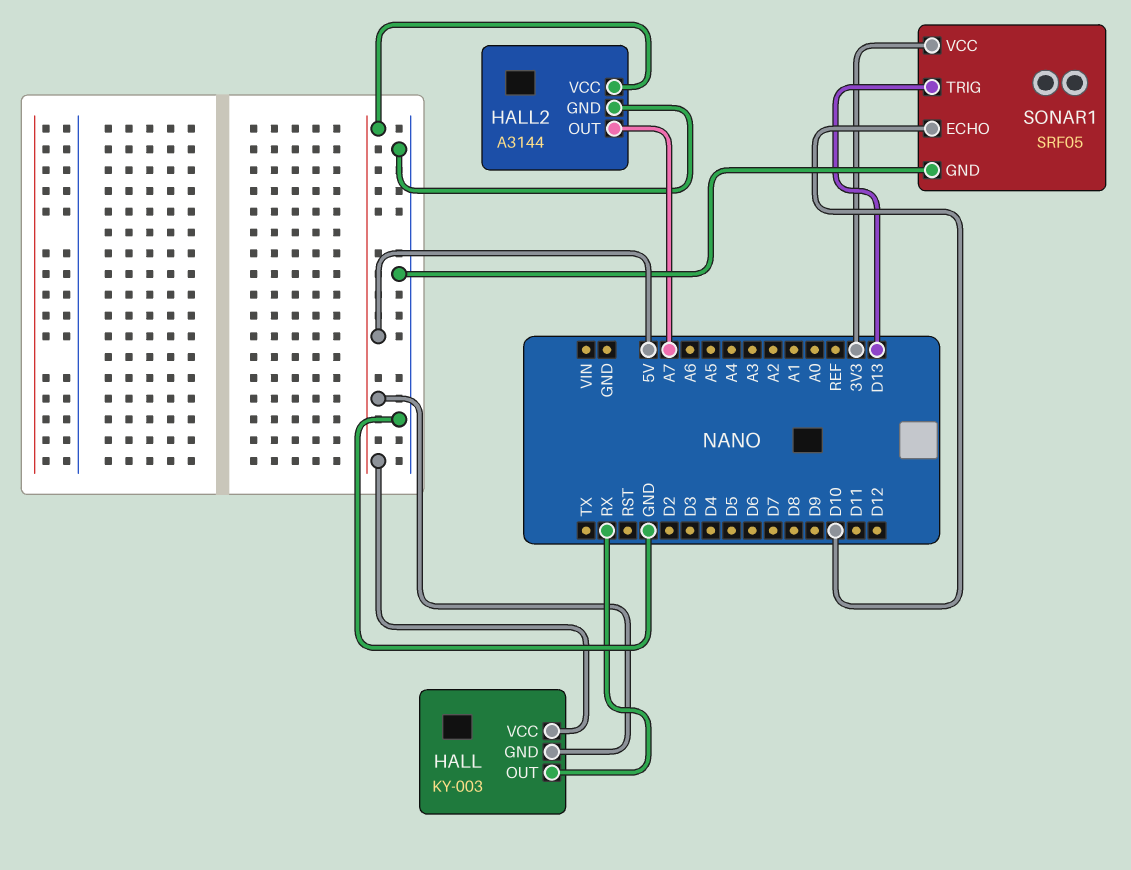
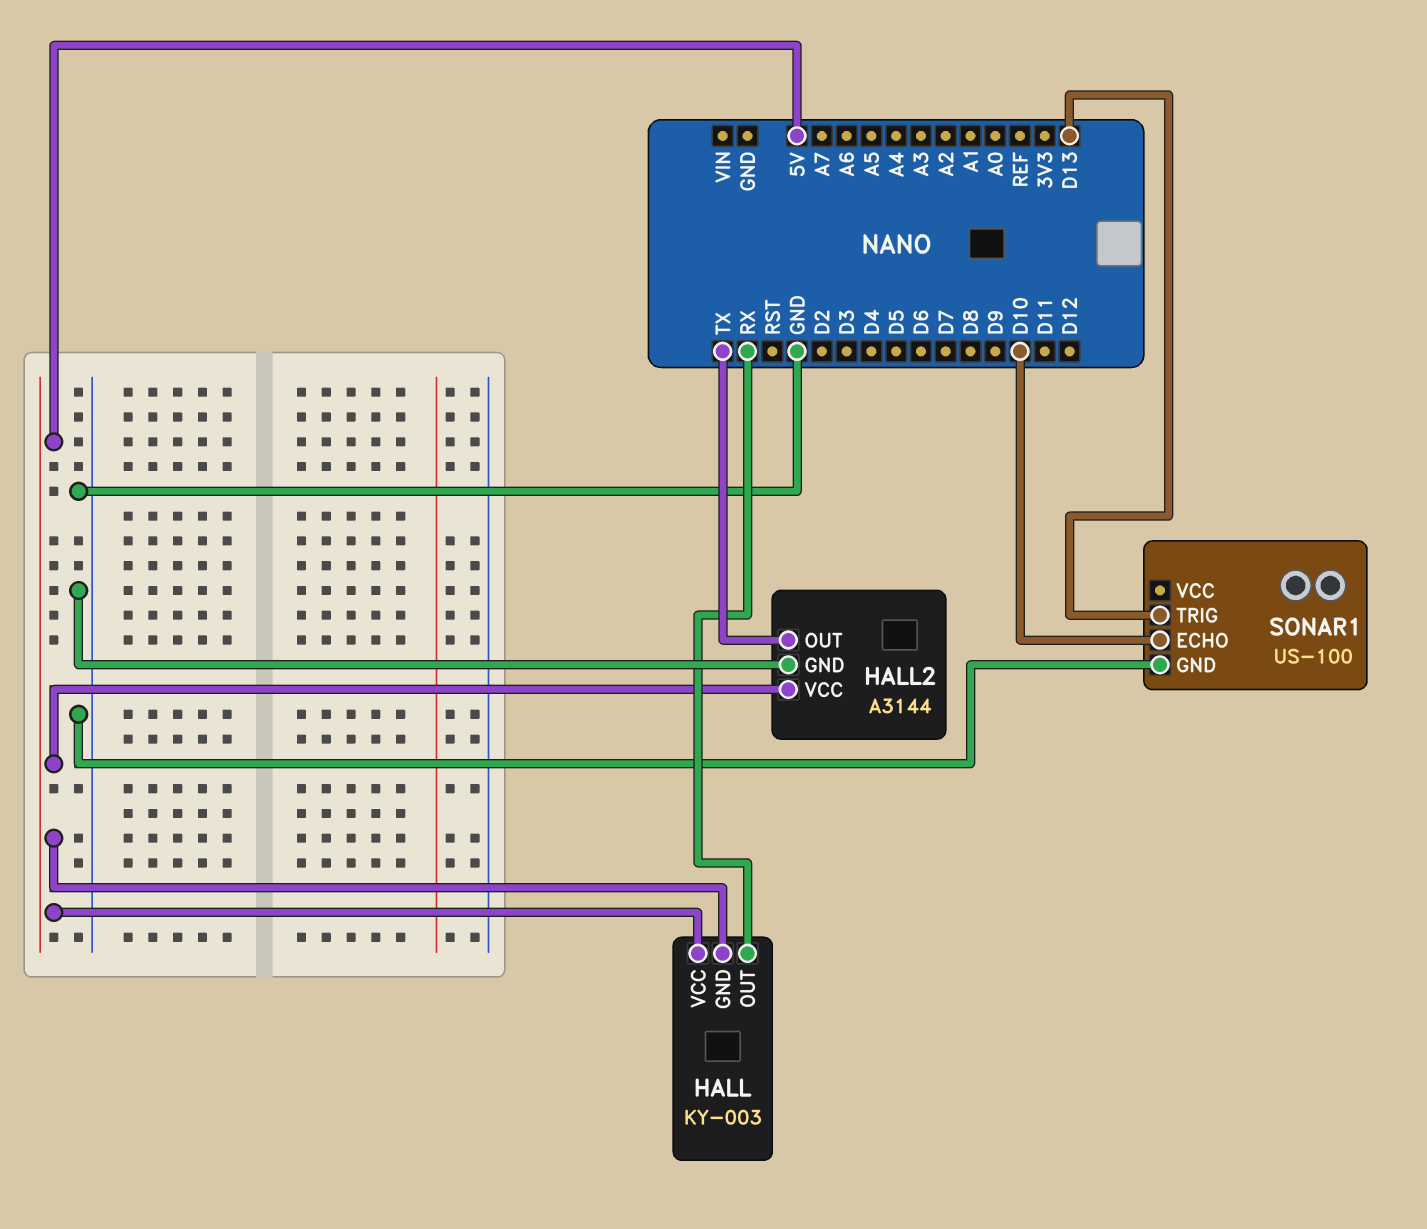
HALL2 pin OUT: A7 -> TX
SONAR1: SRF05 -> US-100
SONAR1 pin VCC: 3V3 -> none

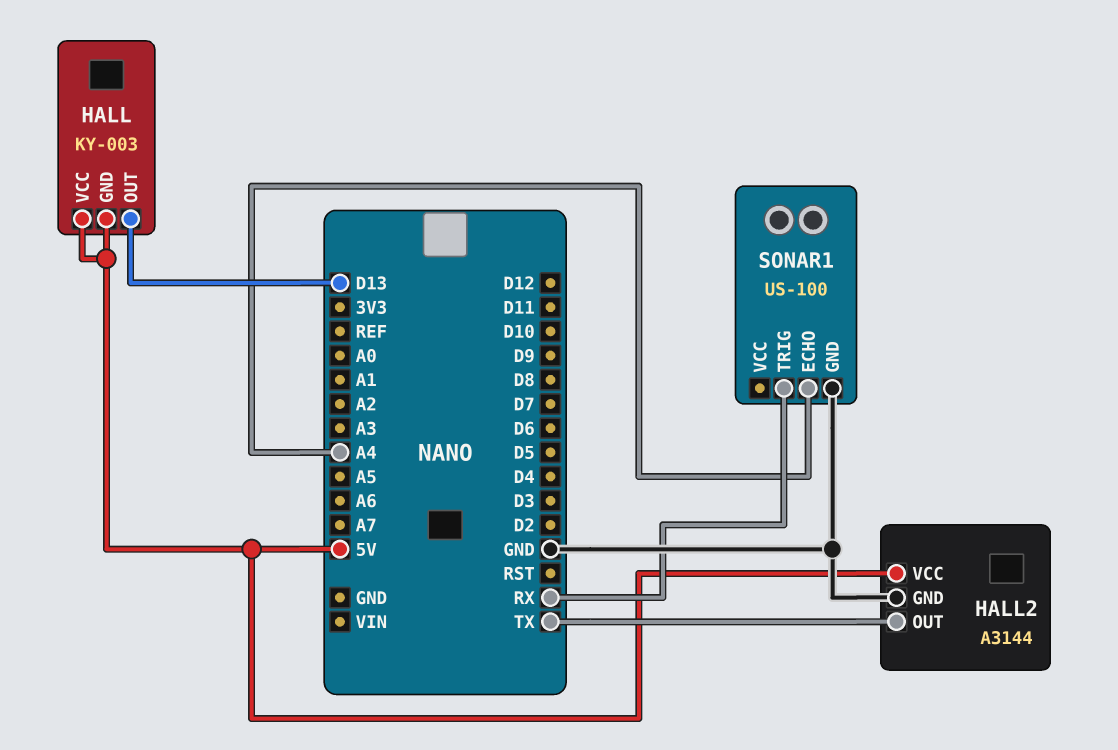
HALL pin OUT: RX -> D13
SONAR1 pin ECHO: D10 -> A4
SONAR1 pin TRIG: D13 -> RX

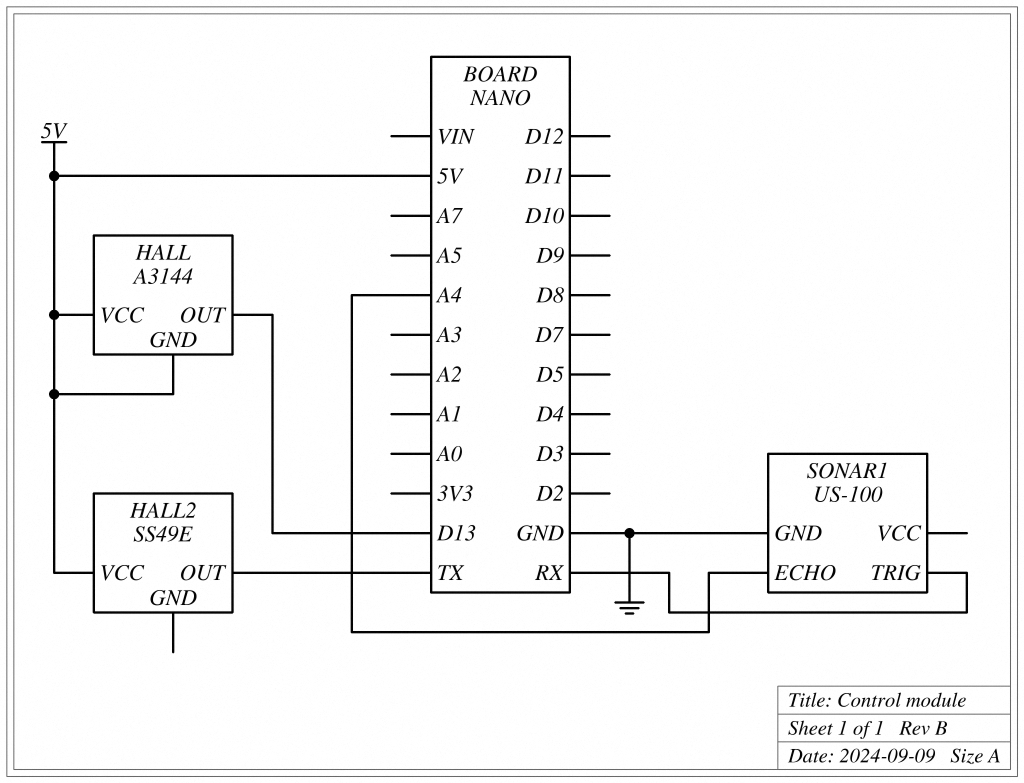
HALL: KY-003 -> A3144
HALL2: A3144 -> SS49E
HALL2 pin GND: GND -> none

